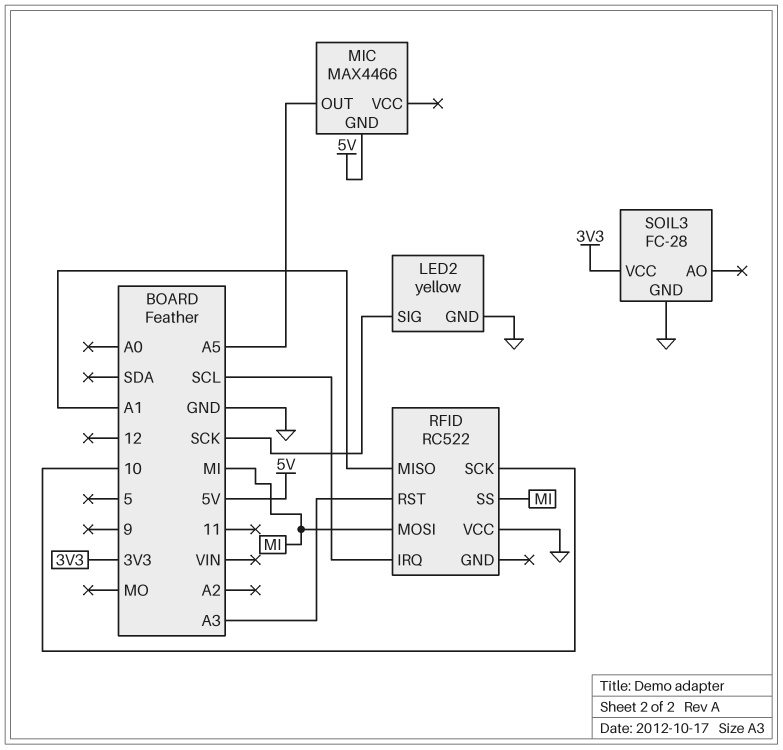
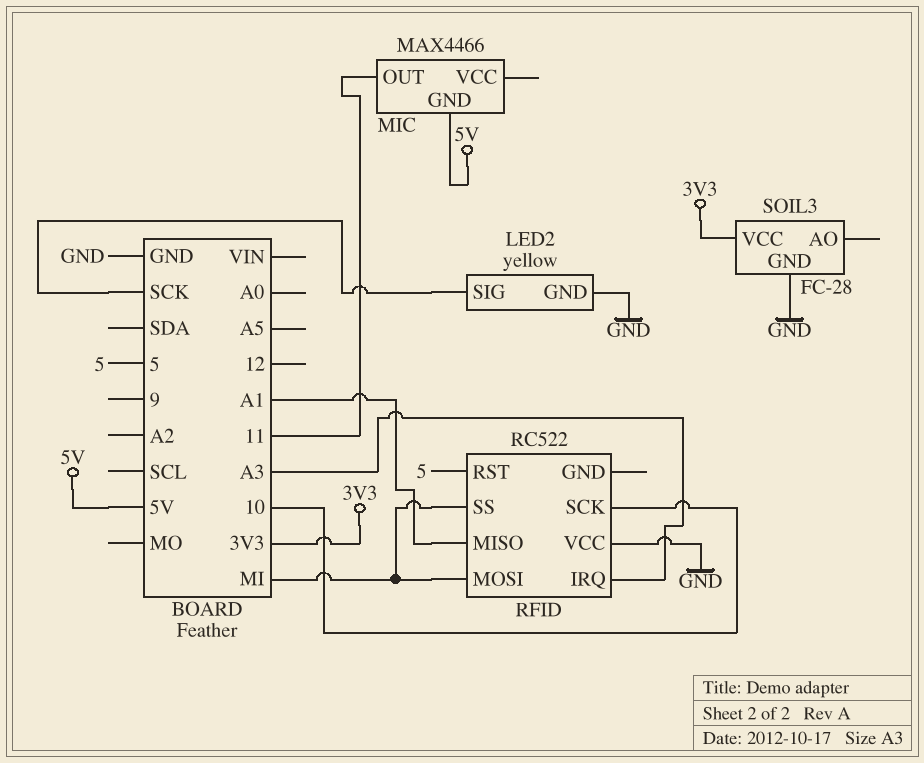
MIC pin OUT: A5 -> 11
RFID pin IRQ: SCL -> A3
RFID pin RST: A3 -> 5

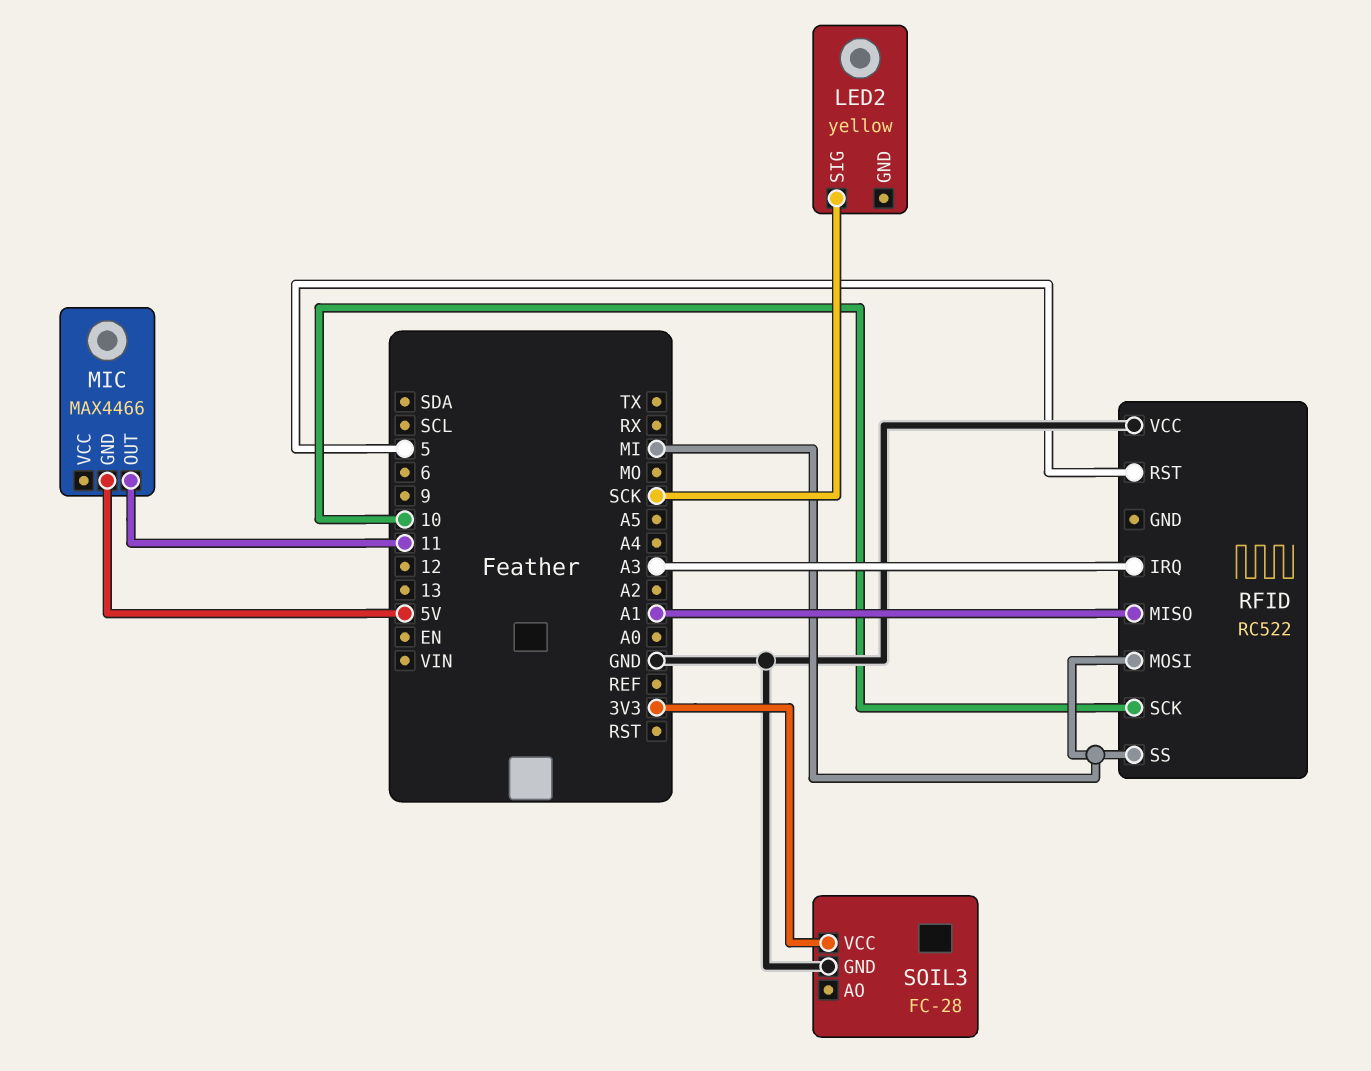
LED2 pin GND: GND -> none

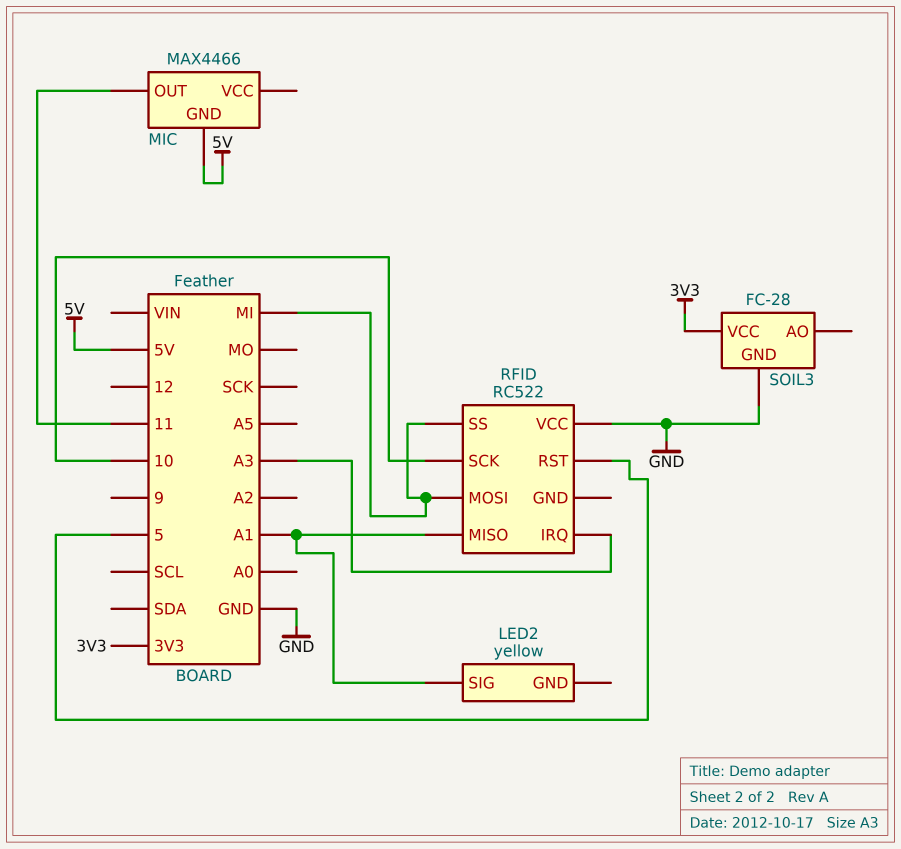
LED2 pin SIG: SCK -> A1

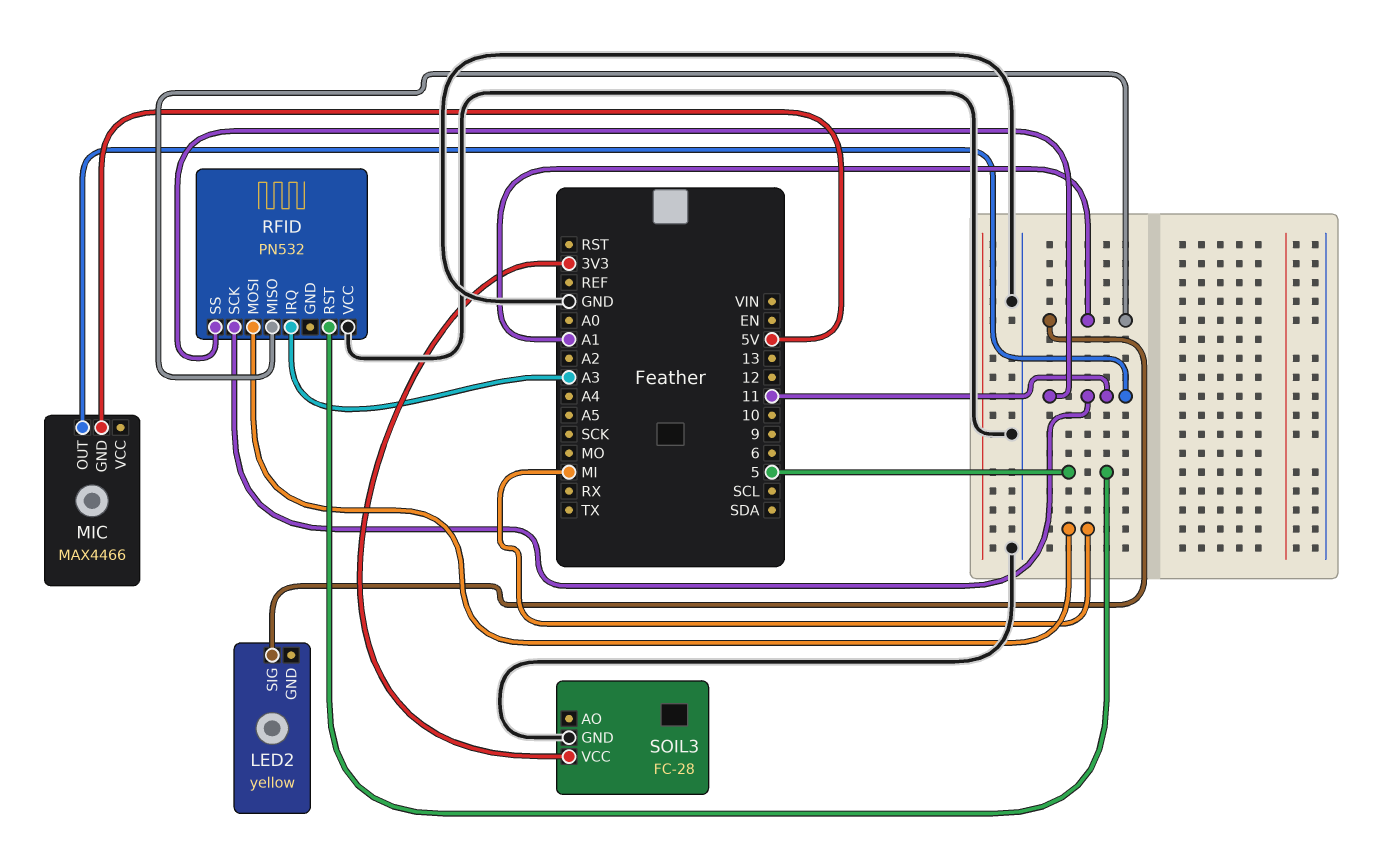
RFID: RC522 -> PN532
RFID pin SCK: 10 -> 11
RFID pin SS: MI -> 11

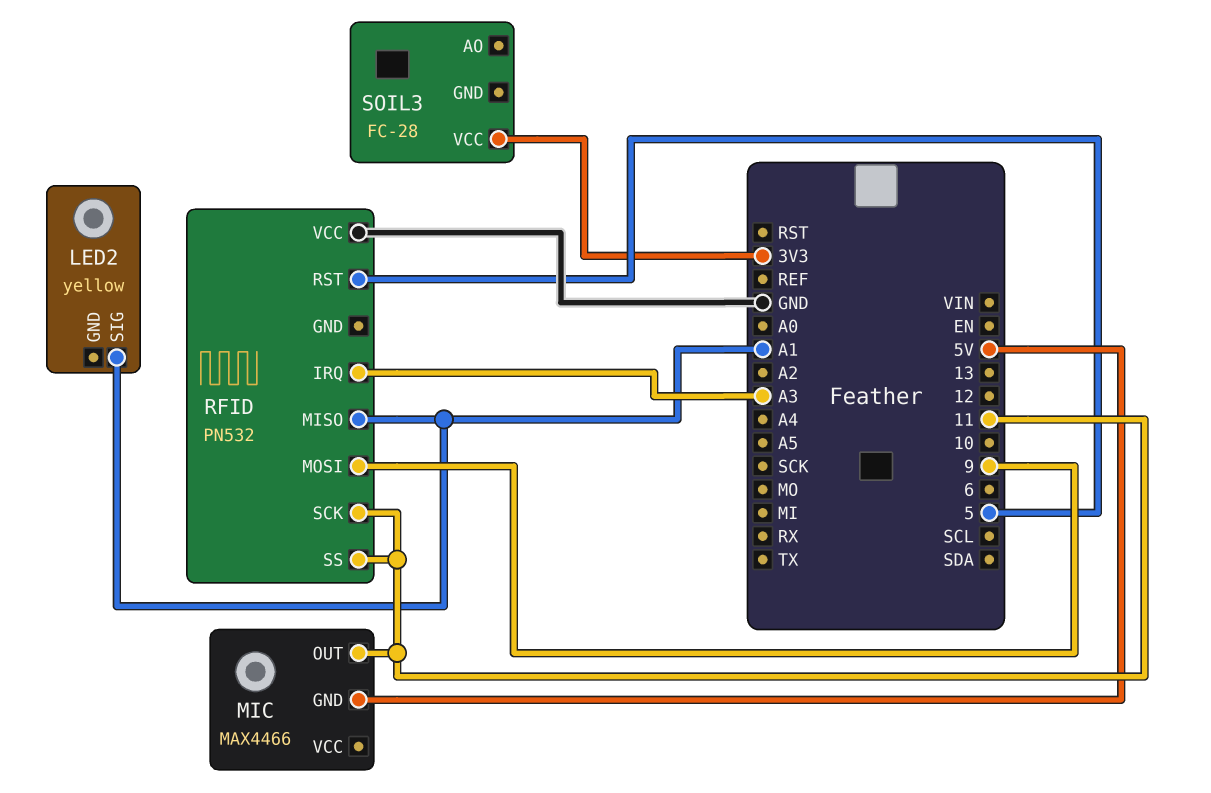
RFID pin MOSI: MI -> 9
SOIL3 pin GND: GND -> none

